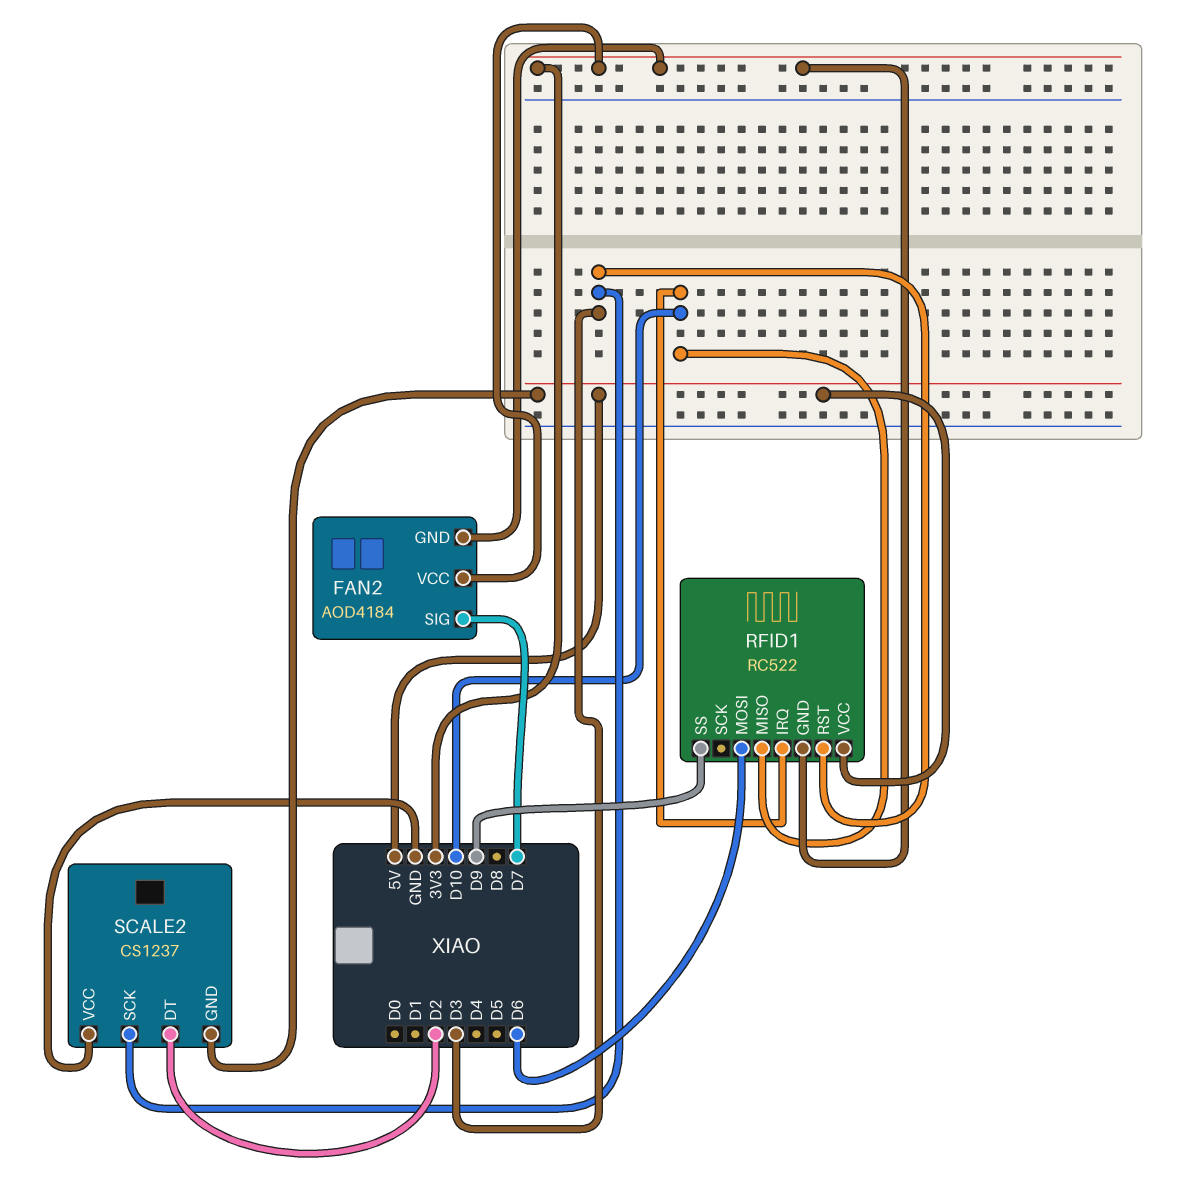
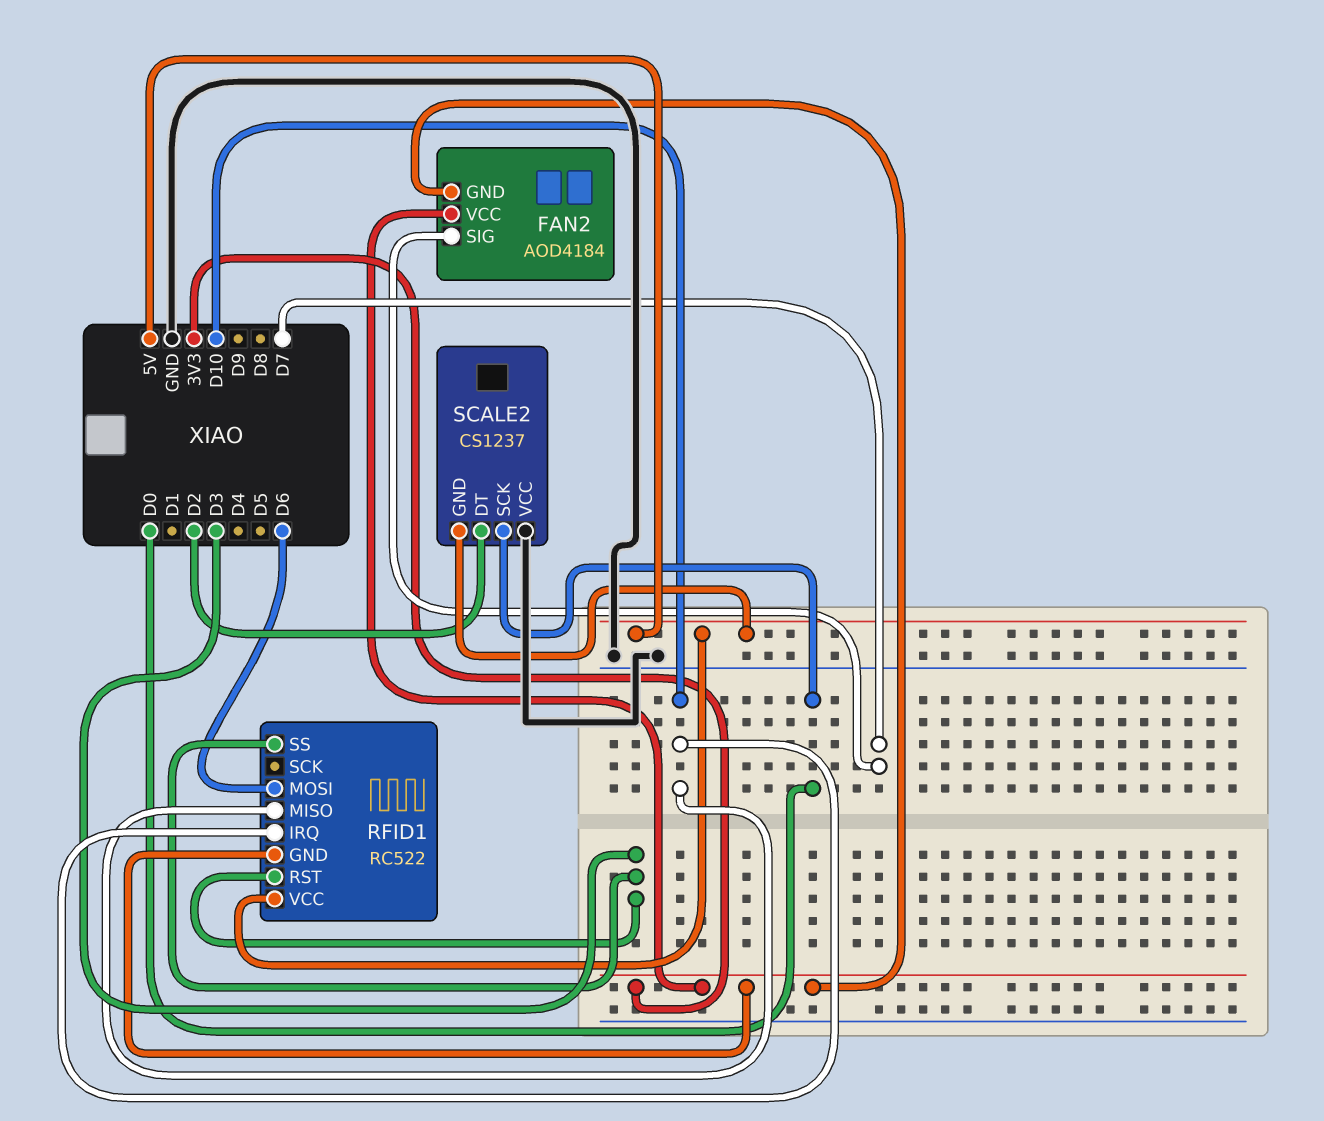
RFID1 pin SS: D9 -> D3
SCALE2 pin SCK: D3 -> D0

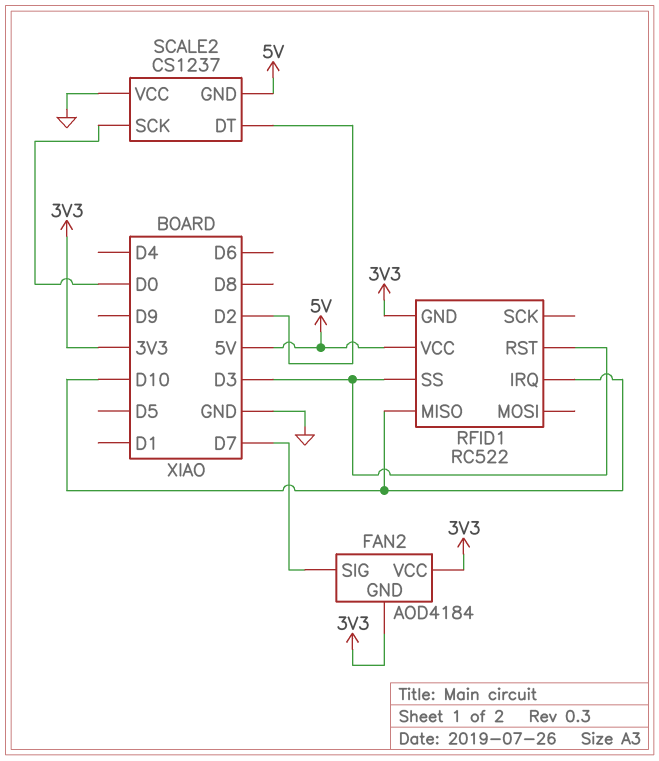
RFID1 pin MOSI: D6 -> none

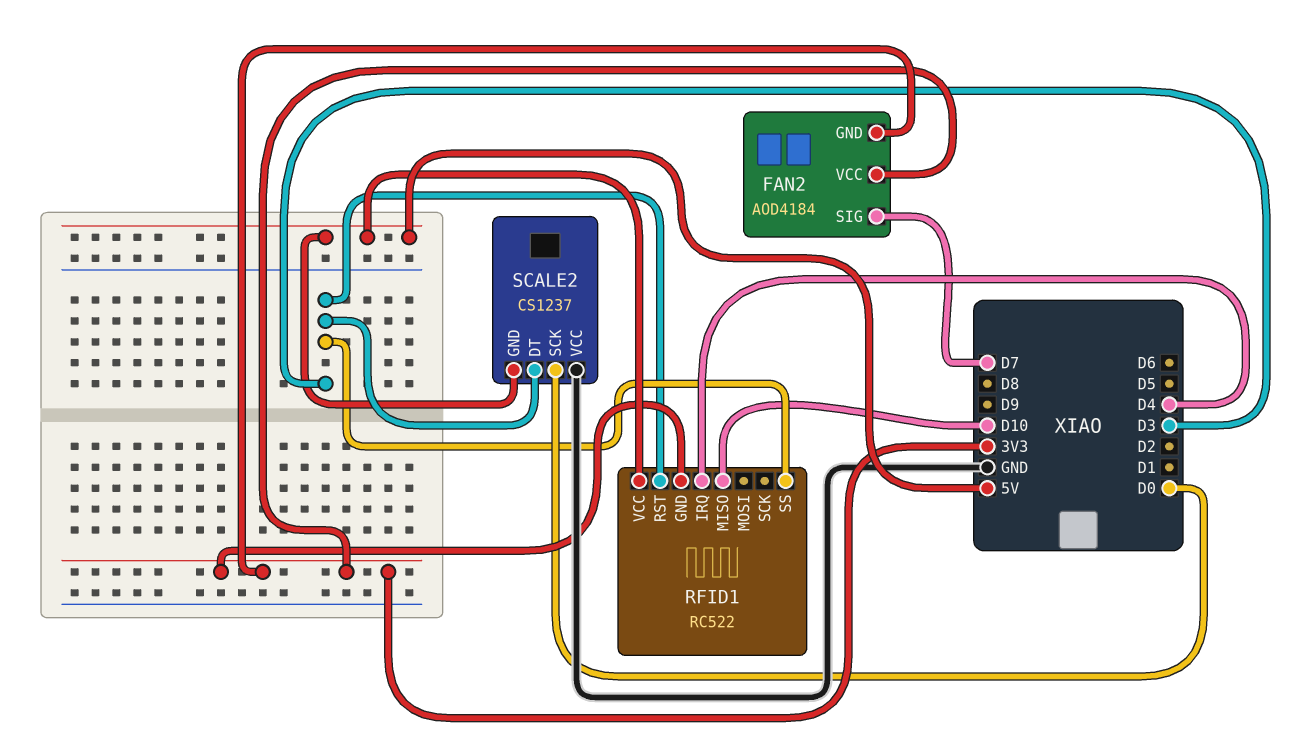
RFID1 pin IRQ: D10 -> D4
SCALE2 pin DT: D2 -> D3

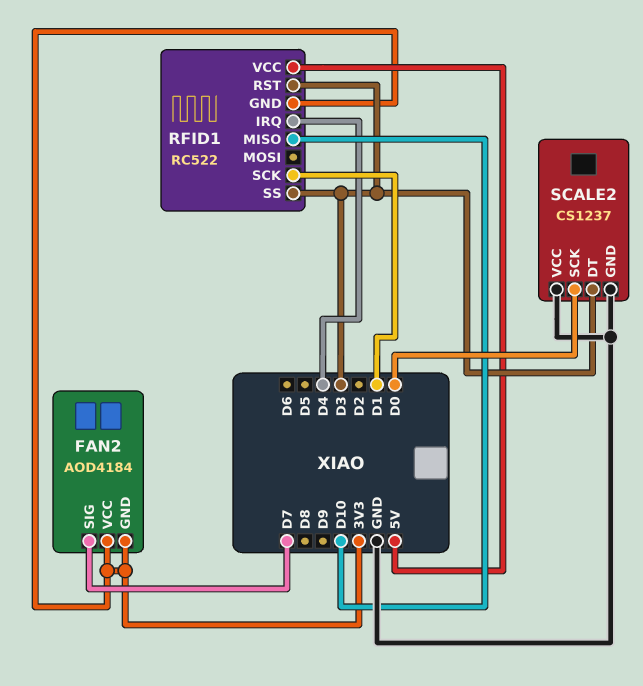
RFID1 pin SCK: none -> D1
SCALE2 pin GND: 5V -> GND

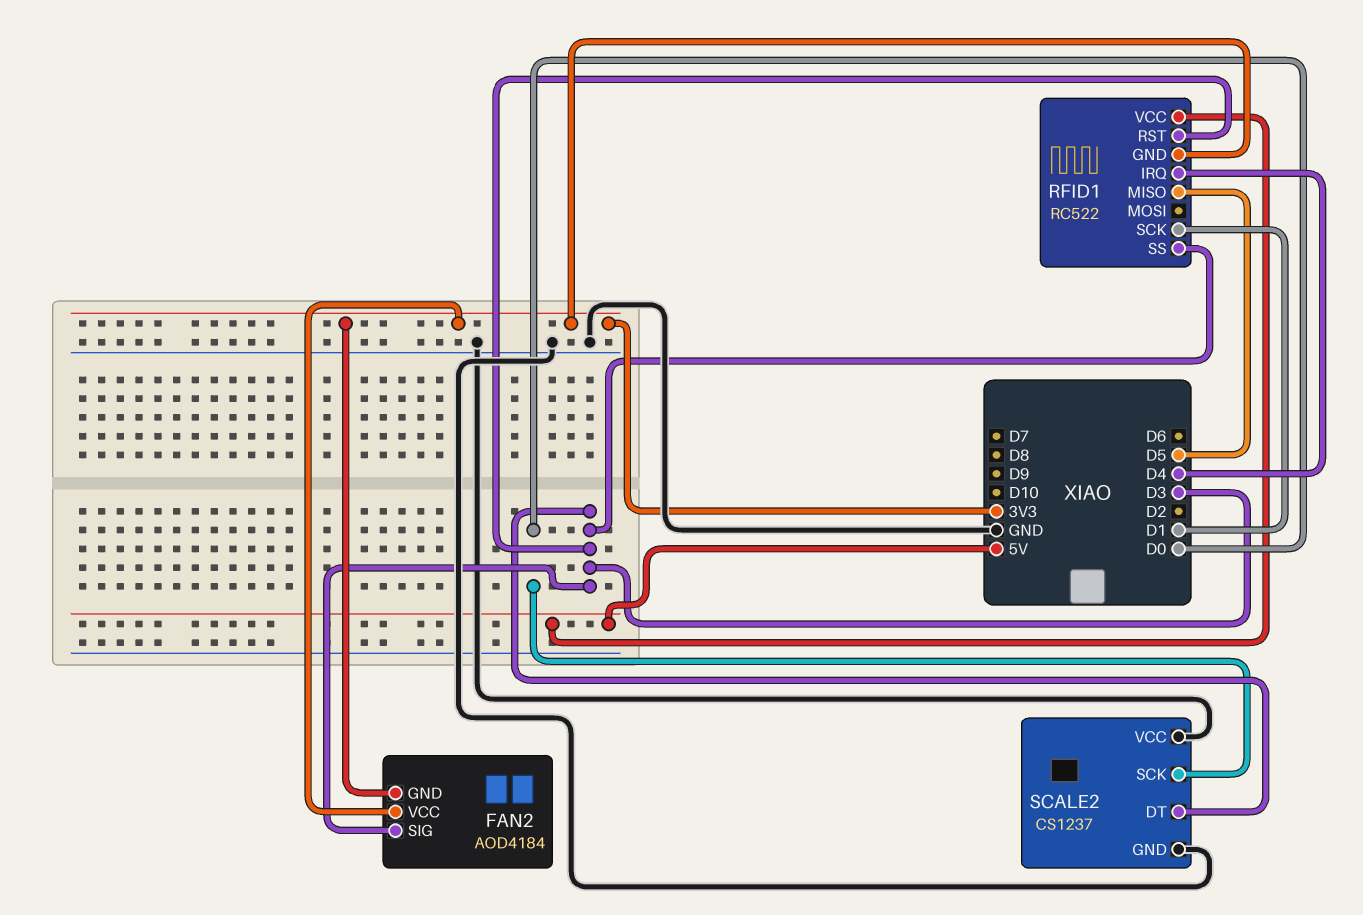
FAN2 pin SIG: D7 -> D3
RFID1 pin MISO: D10 -> D5

